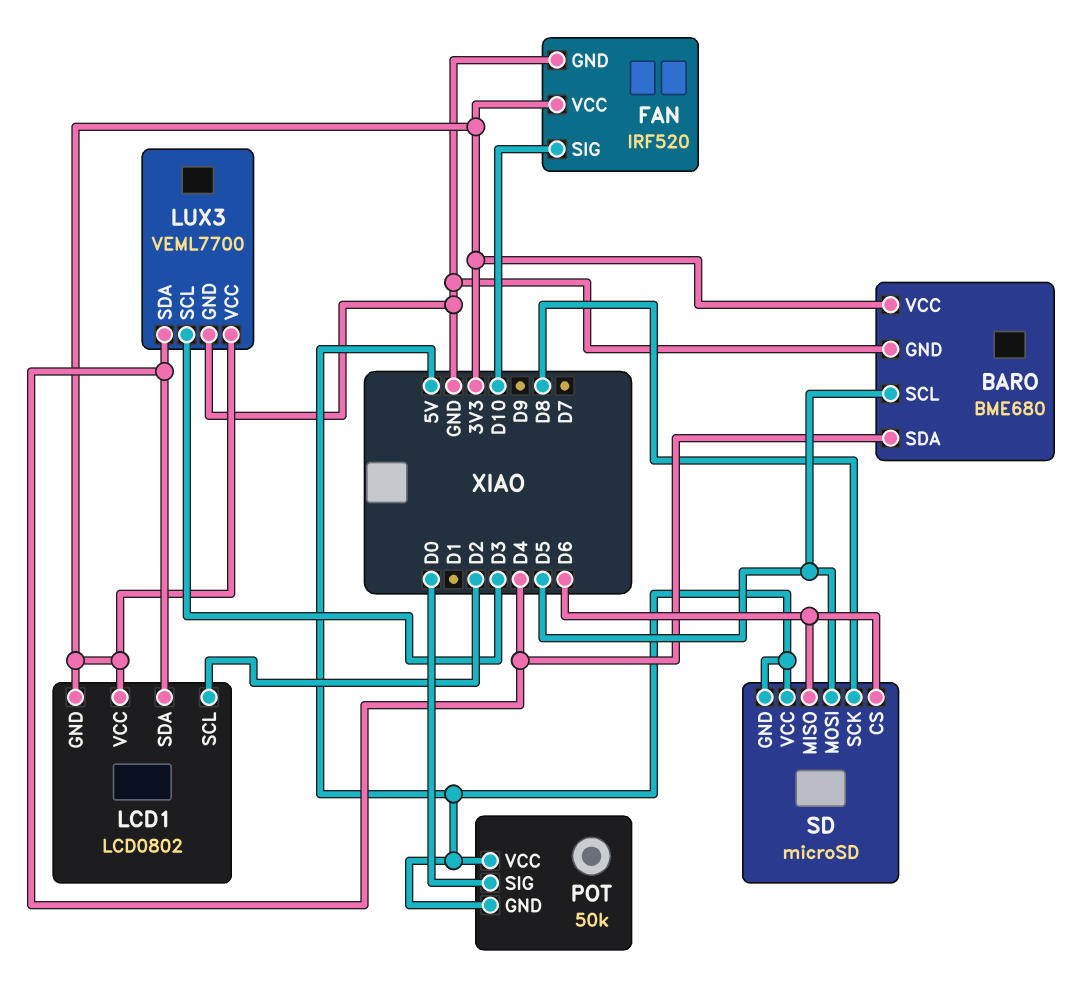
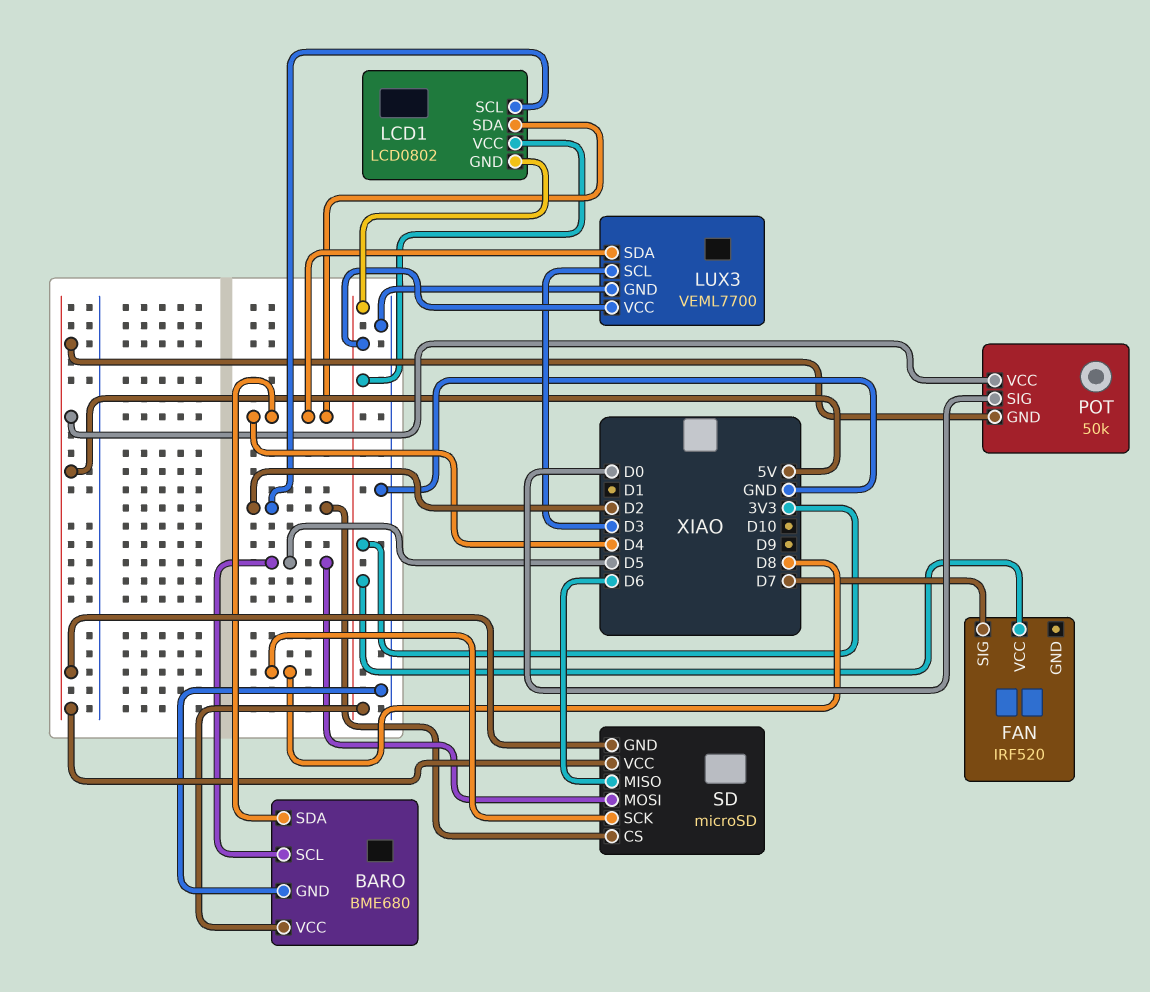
FAN pin GND: GND -> none
FAN pin SIG: D10 -> D7
SD pin CS: D6 -> D2

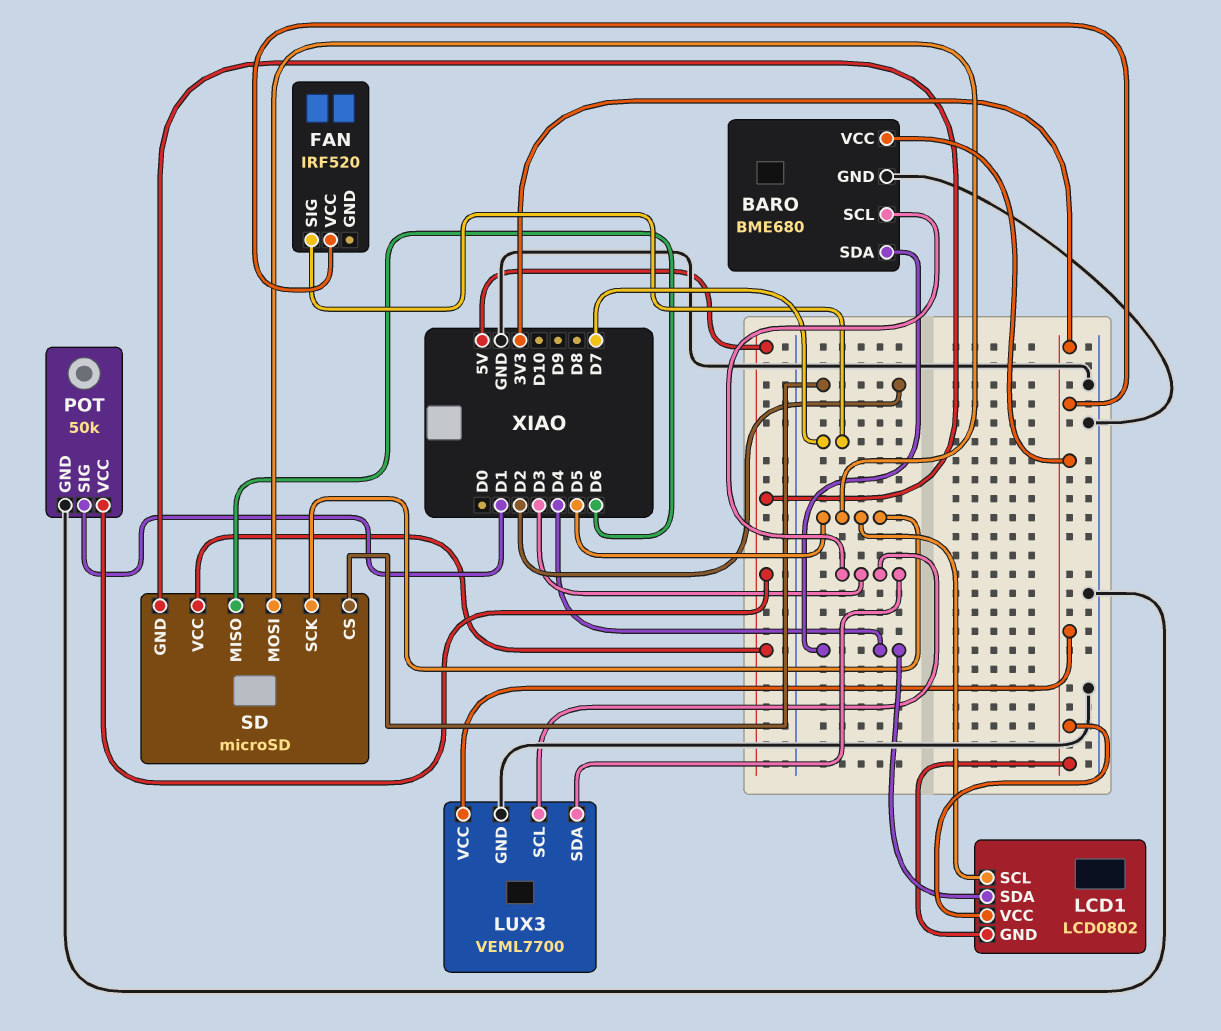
BARO pin SCL: D5 -> D3
LCD1 pin SCL: D2 -> D5
LUX3 pin SDA: D4 -> D3
POT pin GND: 5V -> GND
POT pin SIG: D0 -> D1
SD pin SCK: D8 -> D5

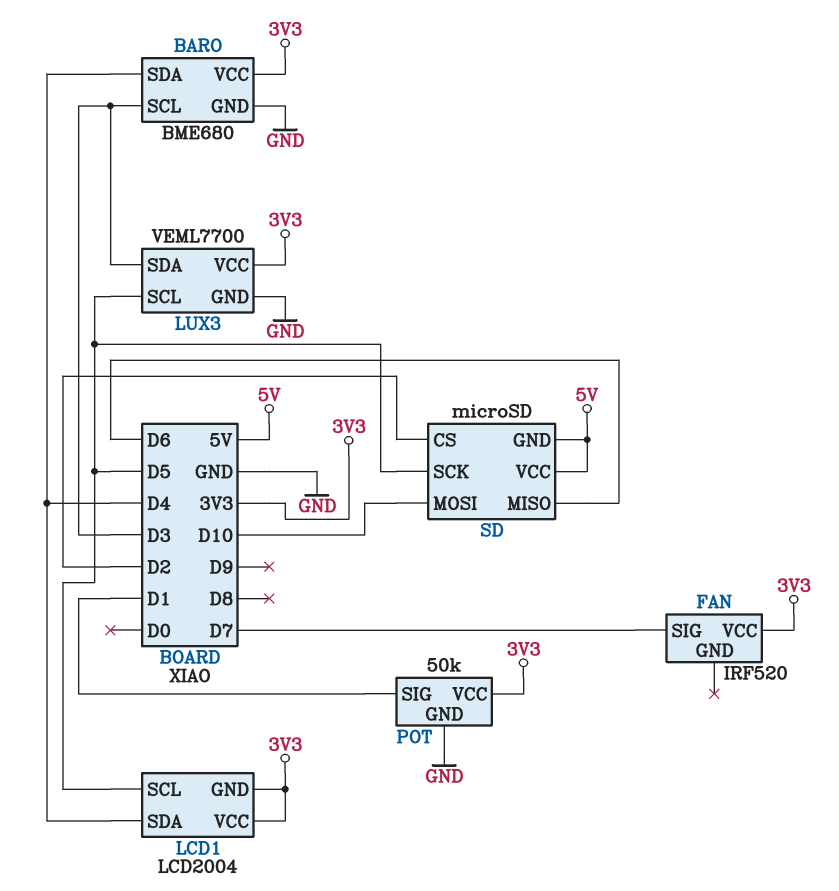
LCD1: LCD0802 -> LCD2004
LUX3 pin SCL: D3 -> D5
POT pin VCC: 5V -> 3V3
SD pin MOSI: D5 -> D10

